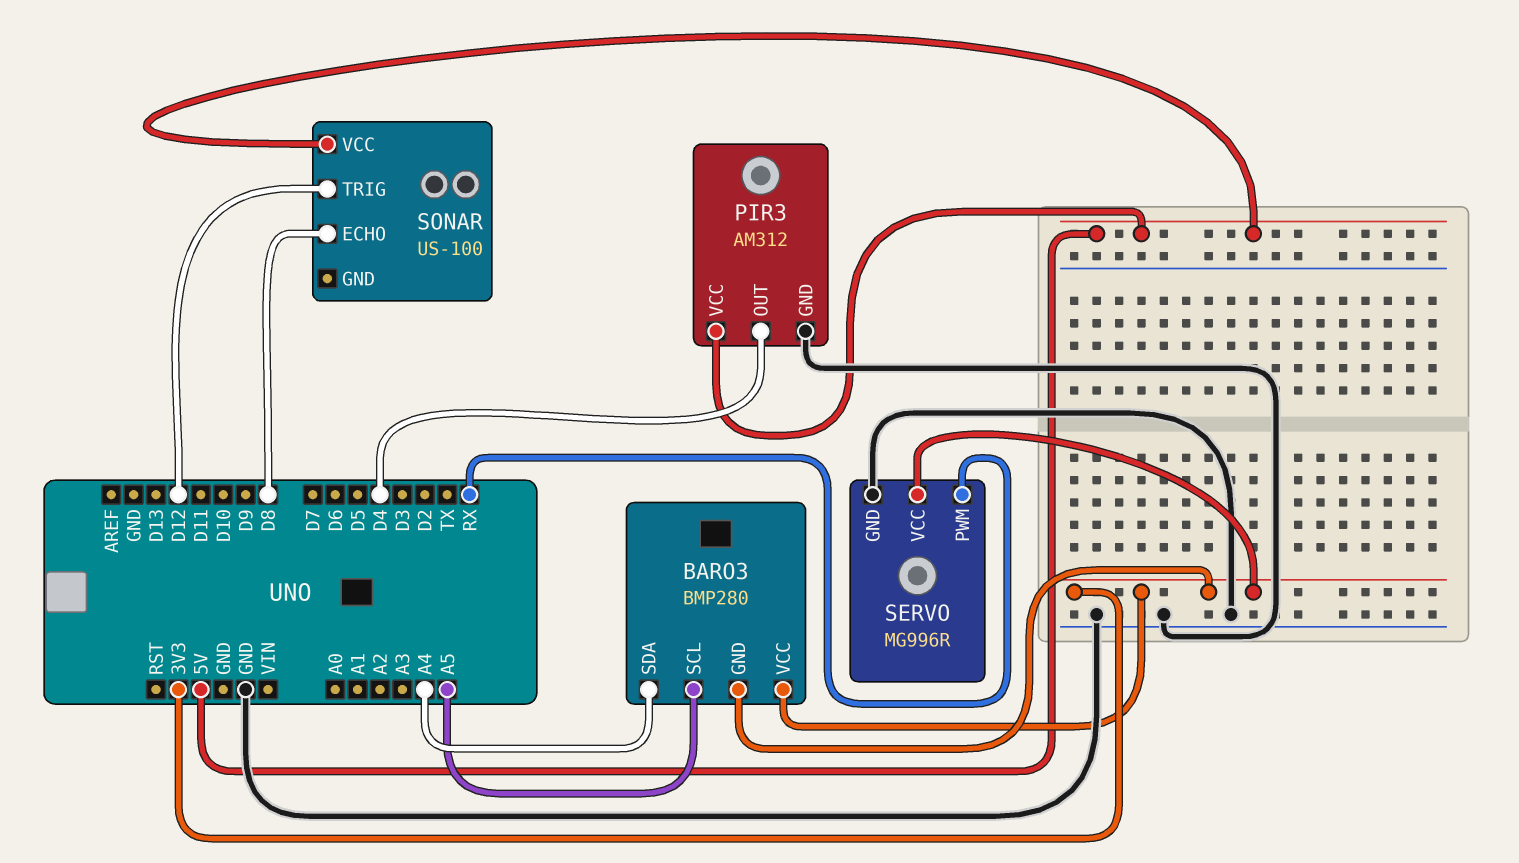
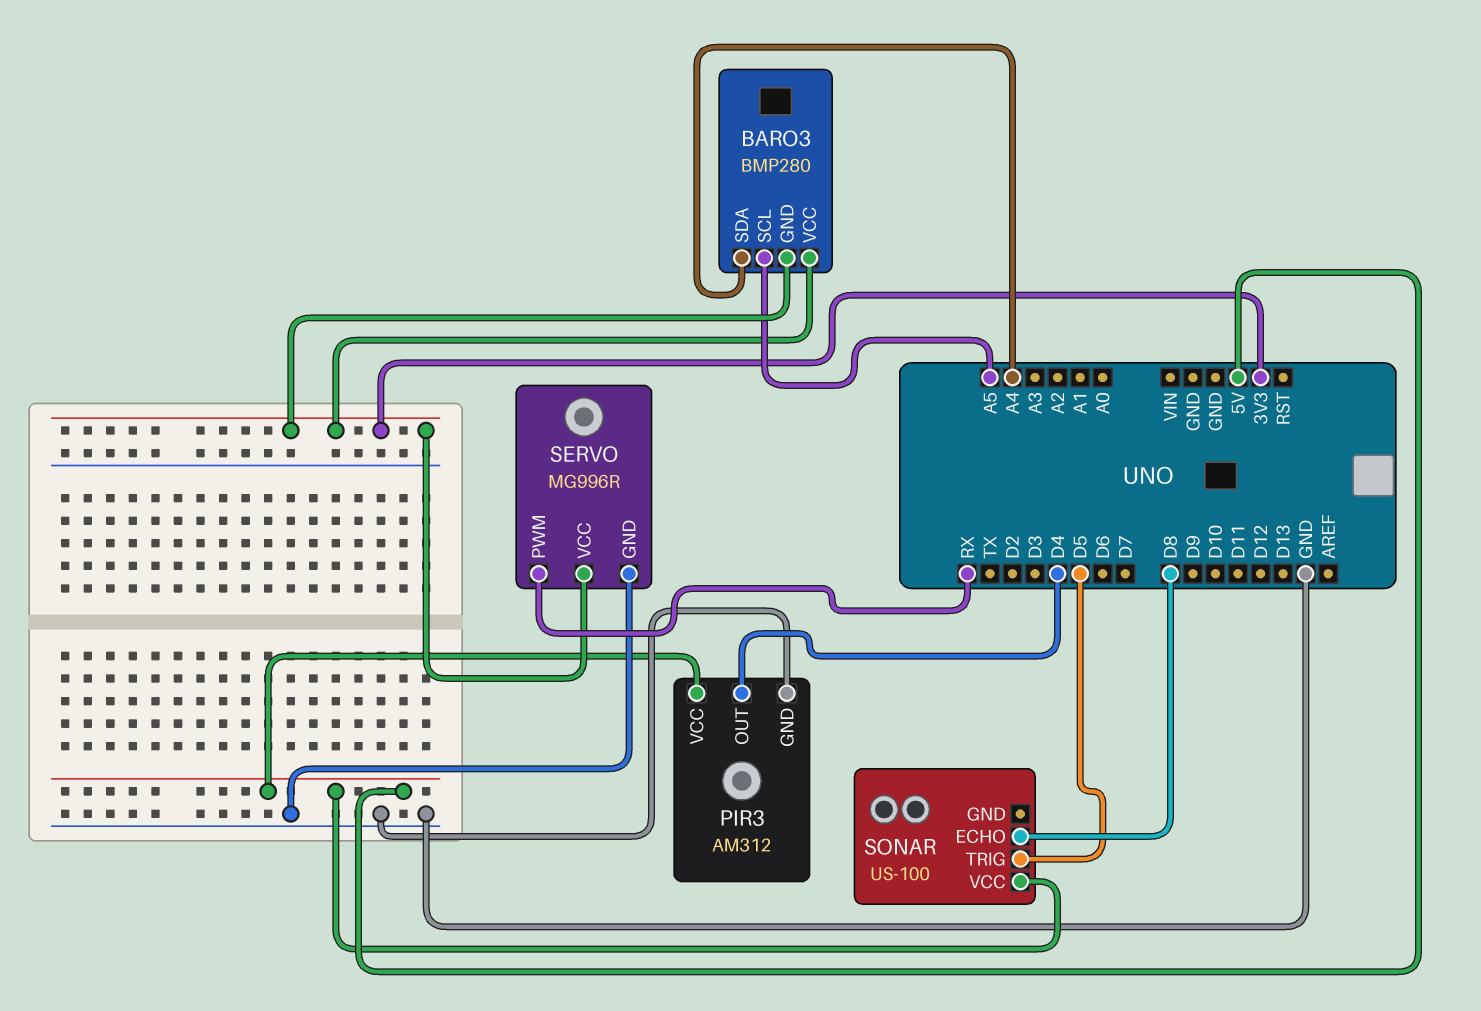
SONAR pin TRIG: D12 -> D5

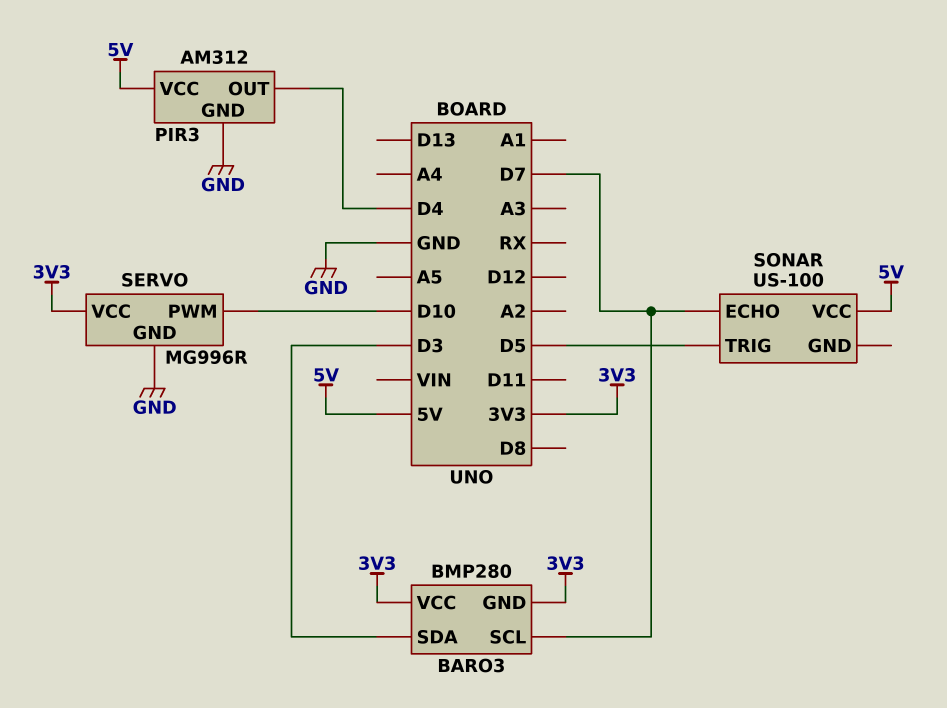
BARO3 pin SCL: A5 -> D7
BARO3 pin SDA: A4 -> D3
SERVO pin PWM: RX -> D10
SONAR pin ECHO: D8 -> D7

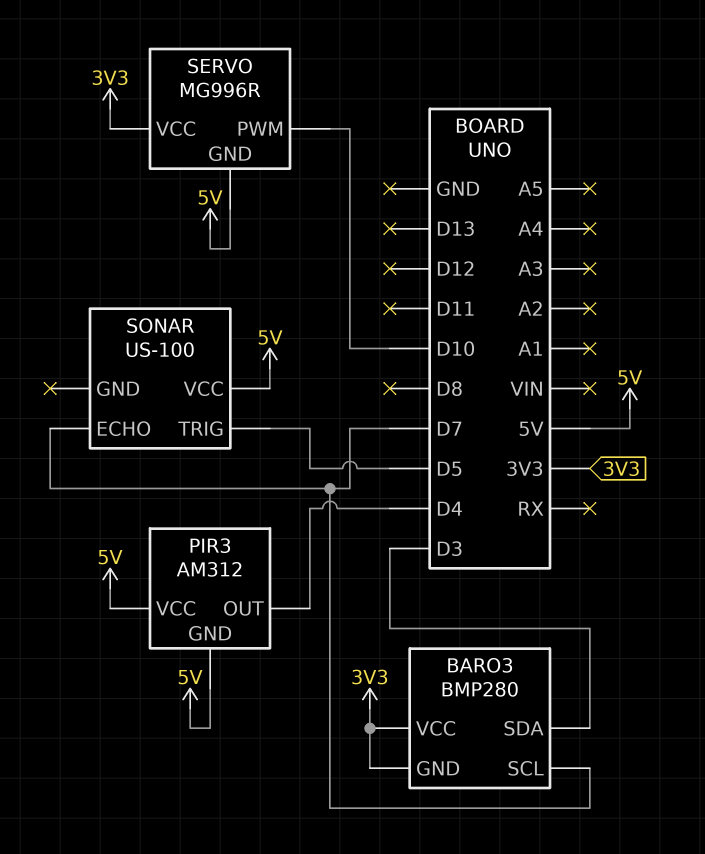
PIR3 pin GND: GND -> 5V
SERVO pin GND: GND -> 5V

